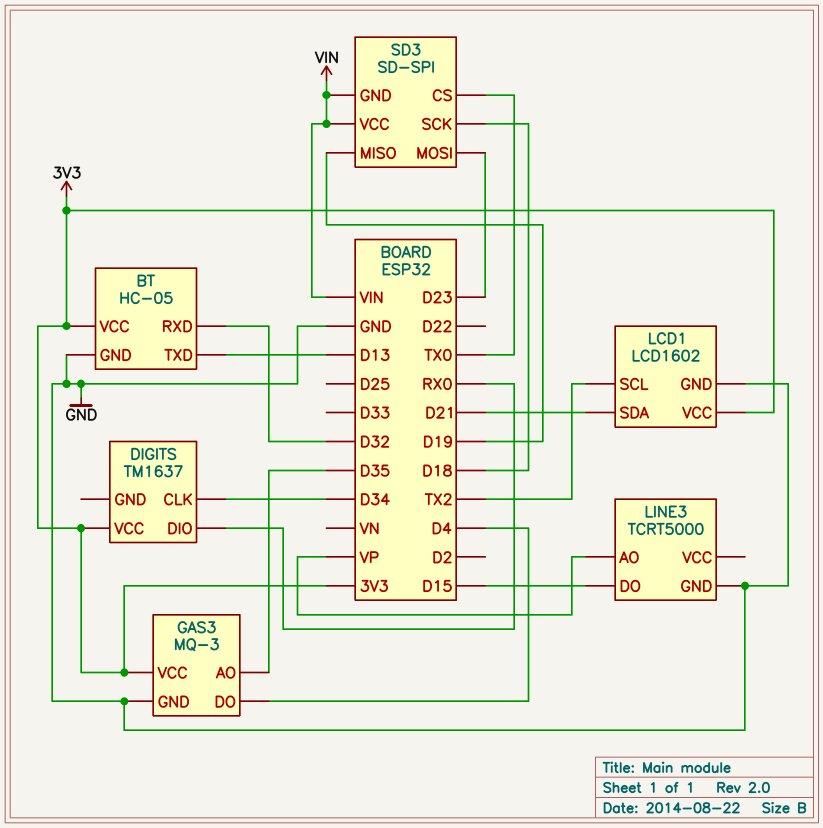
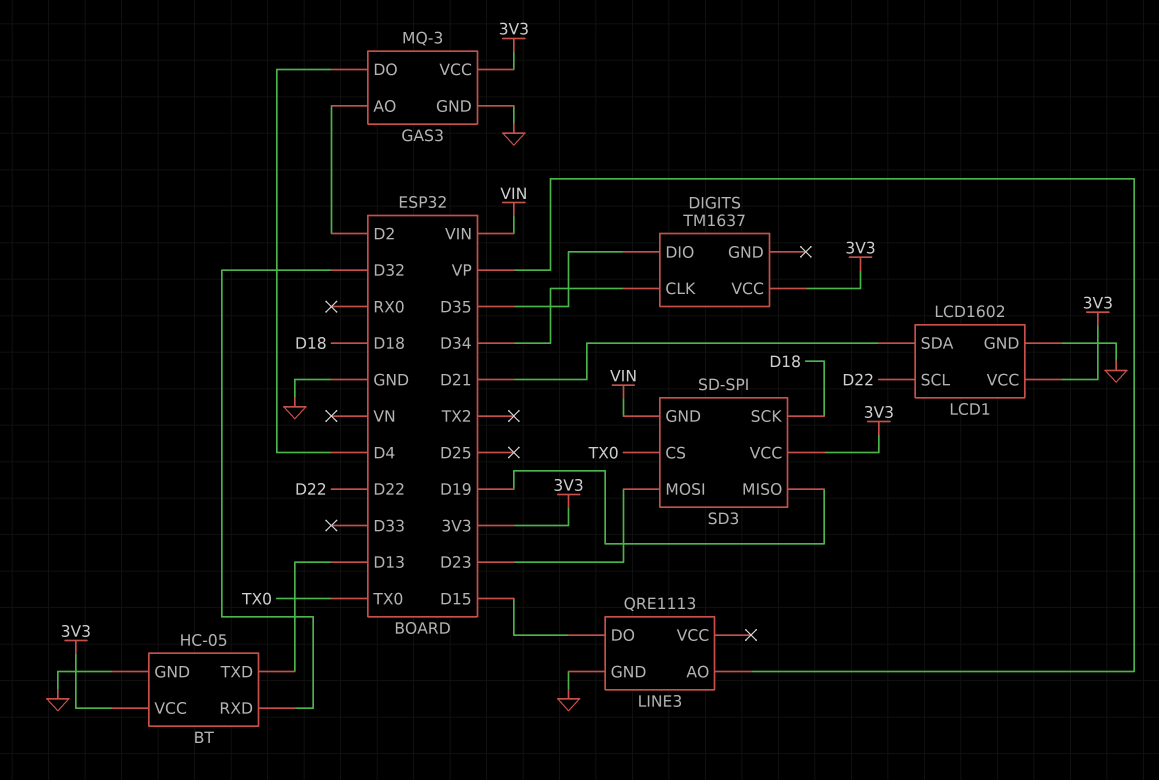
DIGITS pin DIO: RX0 -> D35
GAS3 pin AO: D35 -> D2
LCD1 pin SCL: TX2 -> D22
LINE3: TCRT5000 -> QRE1113
SD3 pin VCC: VIN -> 3V3

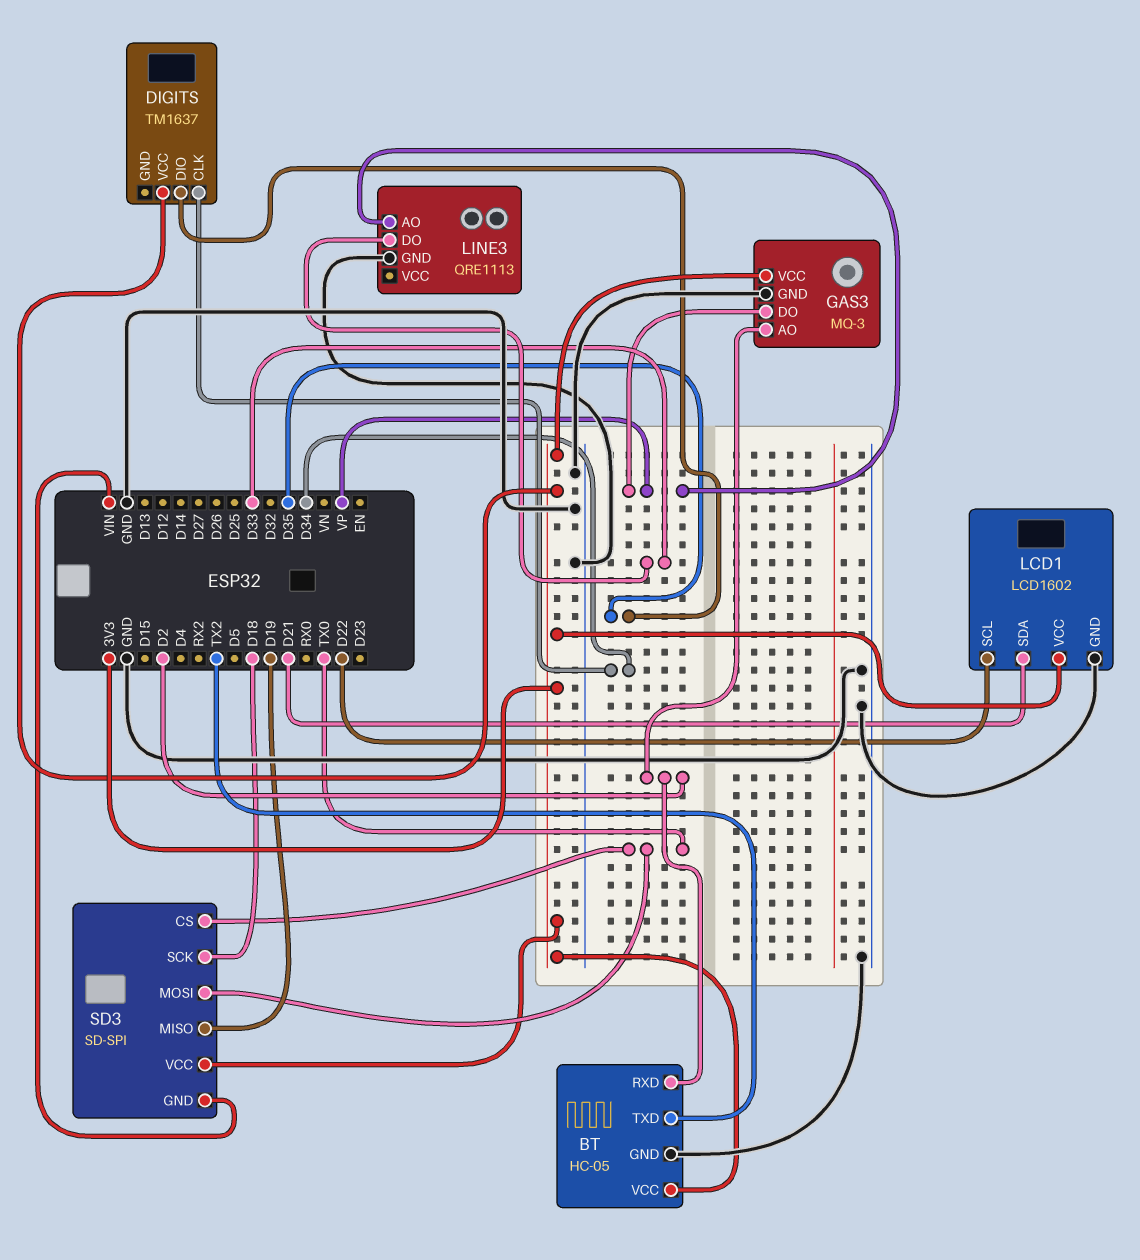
BT pin RXD: D32 -> D2
BT pin TXD: D13 -> TX2
GAS3 pin DO: D4 -> VP
LINE3 pin DO: D15 -> D33
SD3 pin MOSI: D23 -> TX0

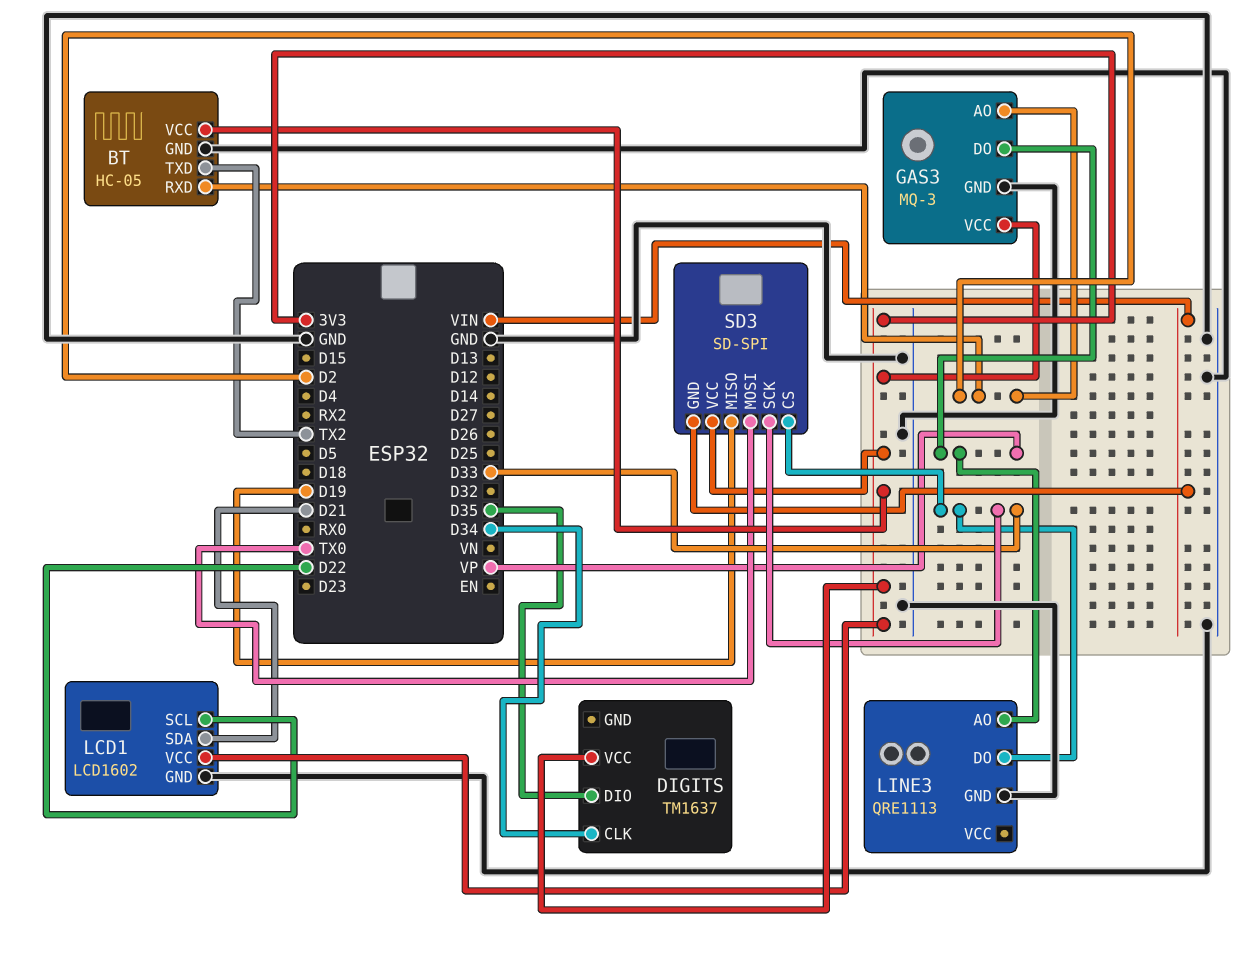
SD3 pin CS: TX0 -> D33
SD3 pin SCK: D18 -> D33

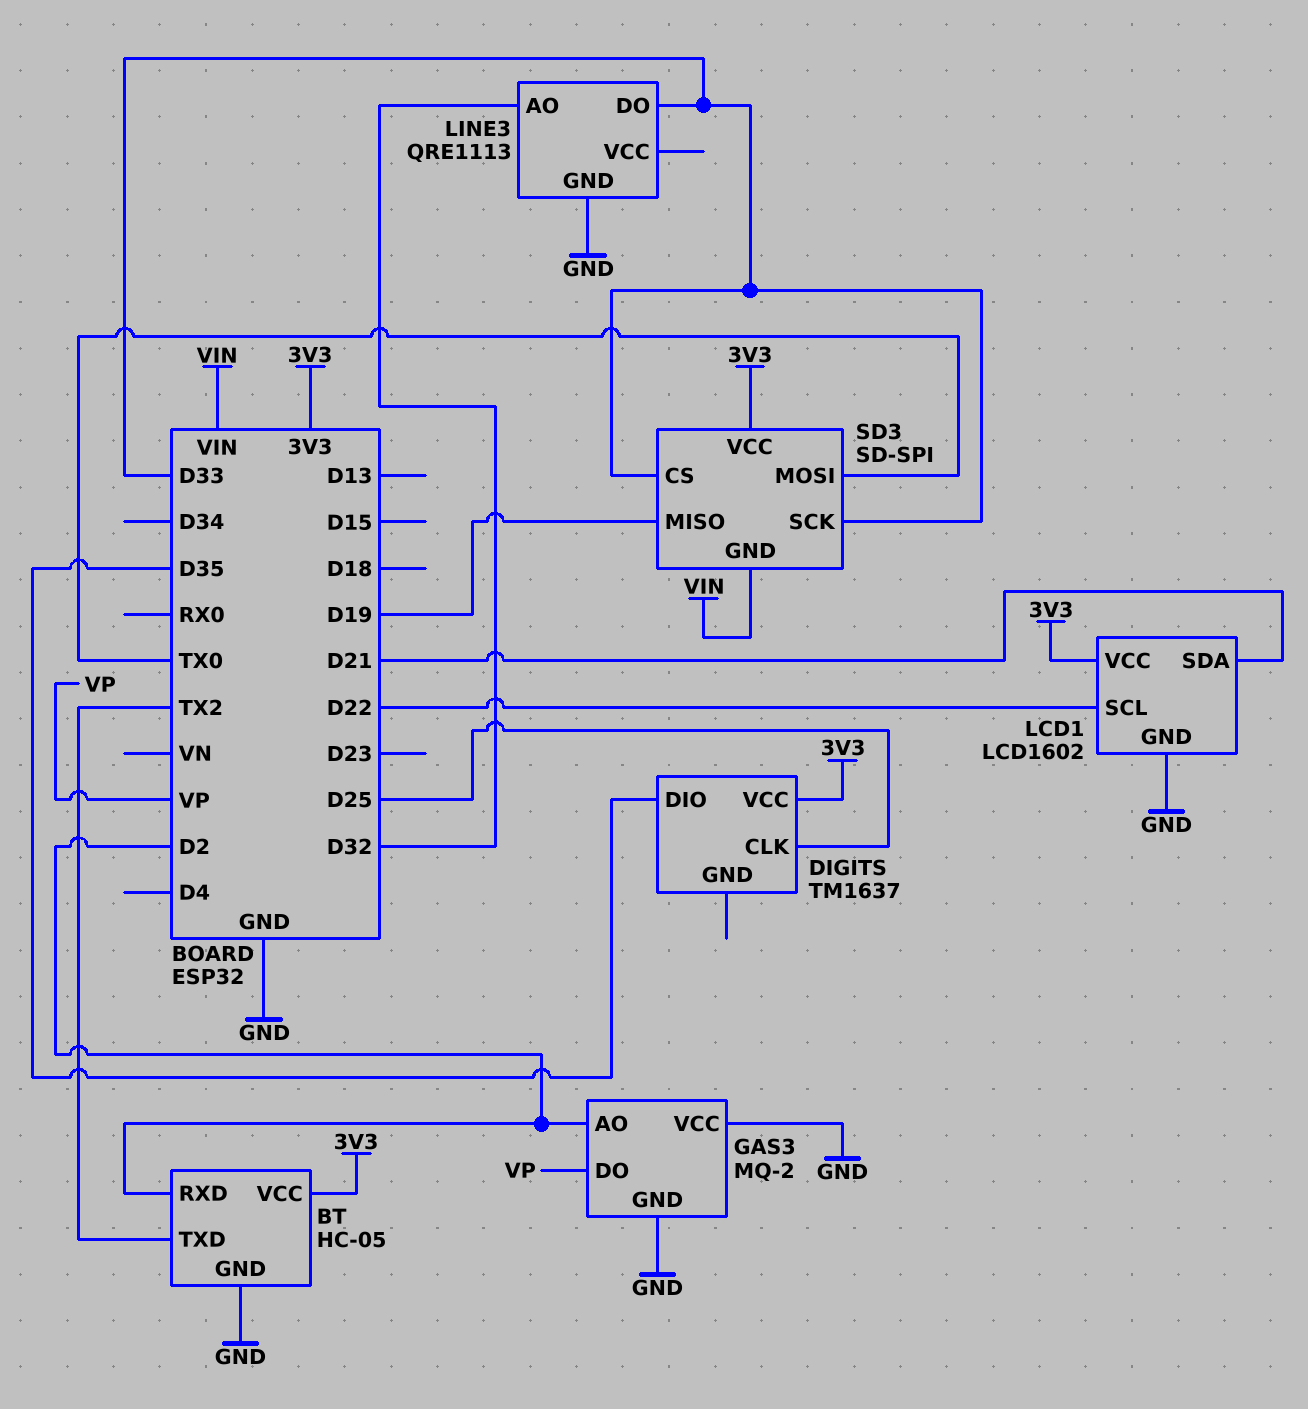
DIGITS pin CLK: D34 -> D25
GAS3: MQ-3 -> MQ-2
GAS3 pin VCC: 3V3 -> GND
LINE3 pin AO: VP -> D32

